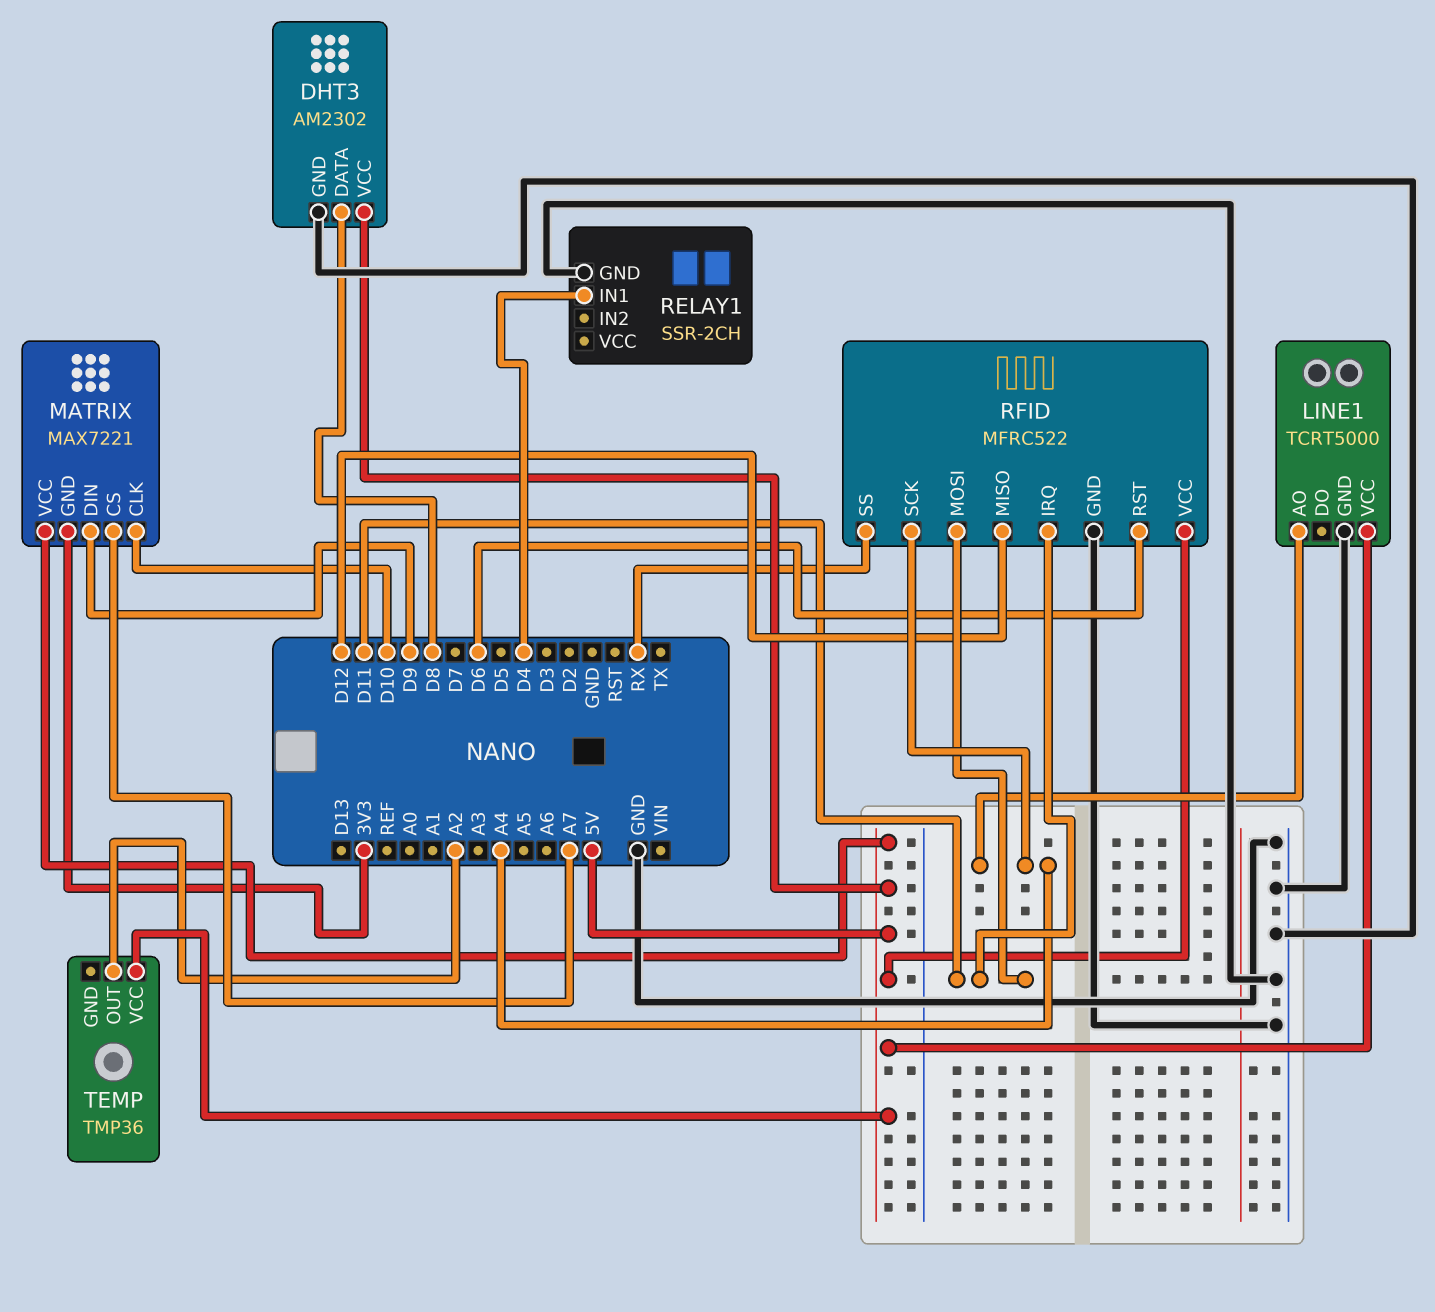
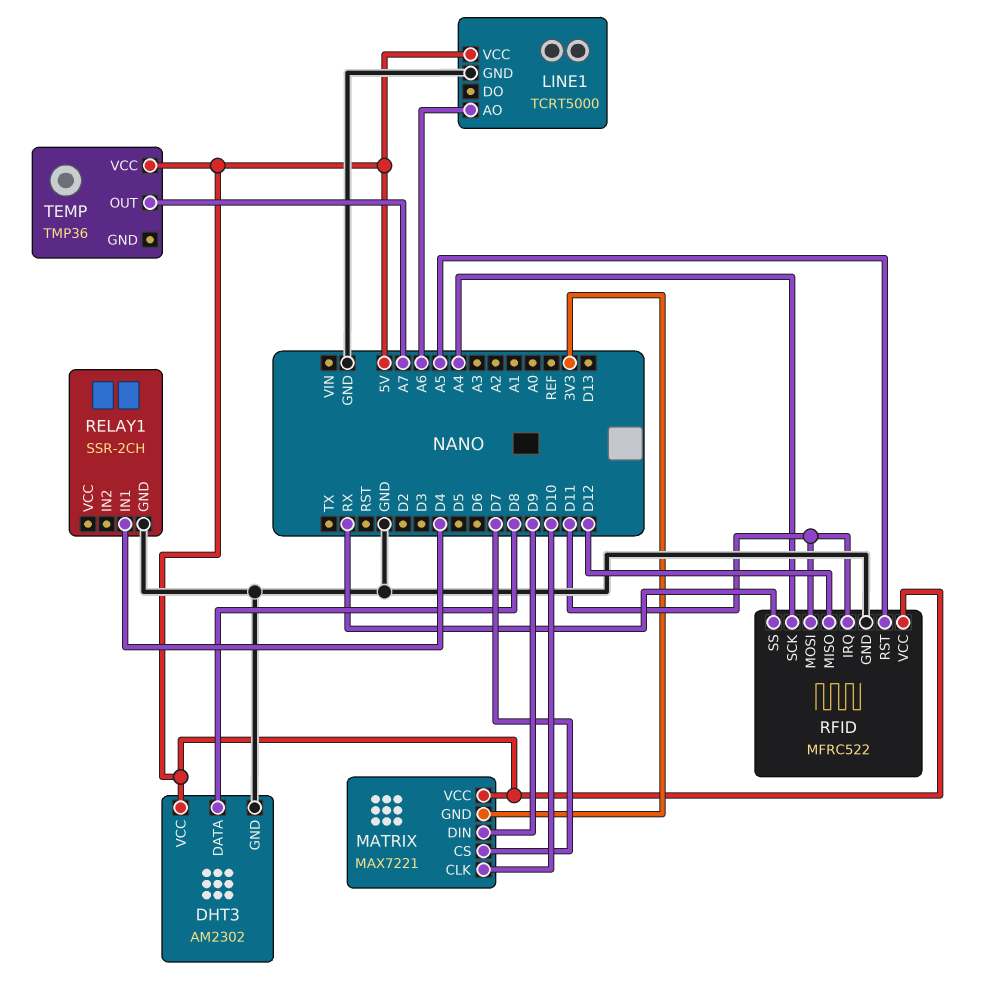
LINE1 pin AO: A4 -> A6
MATRIX pin CS: A7 -> D7
RFID pin RST: D6 -> A5
TEMP pin OUT: A2 -> A7

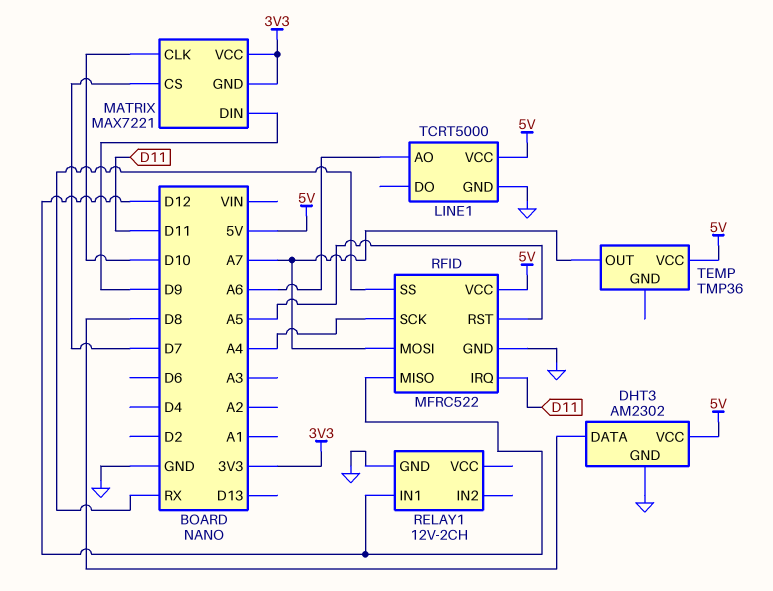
MATRIX pin VCC: 5V -> 3V3
RELAY1: SSR-2CH -> 12V-2CH
RELAY1 pin IN1: D4 -> D12
RFID pin MOSI: D11 -> A7

